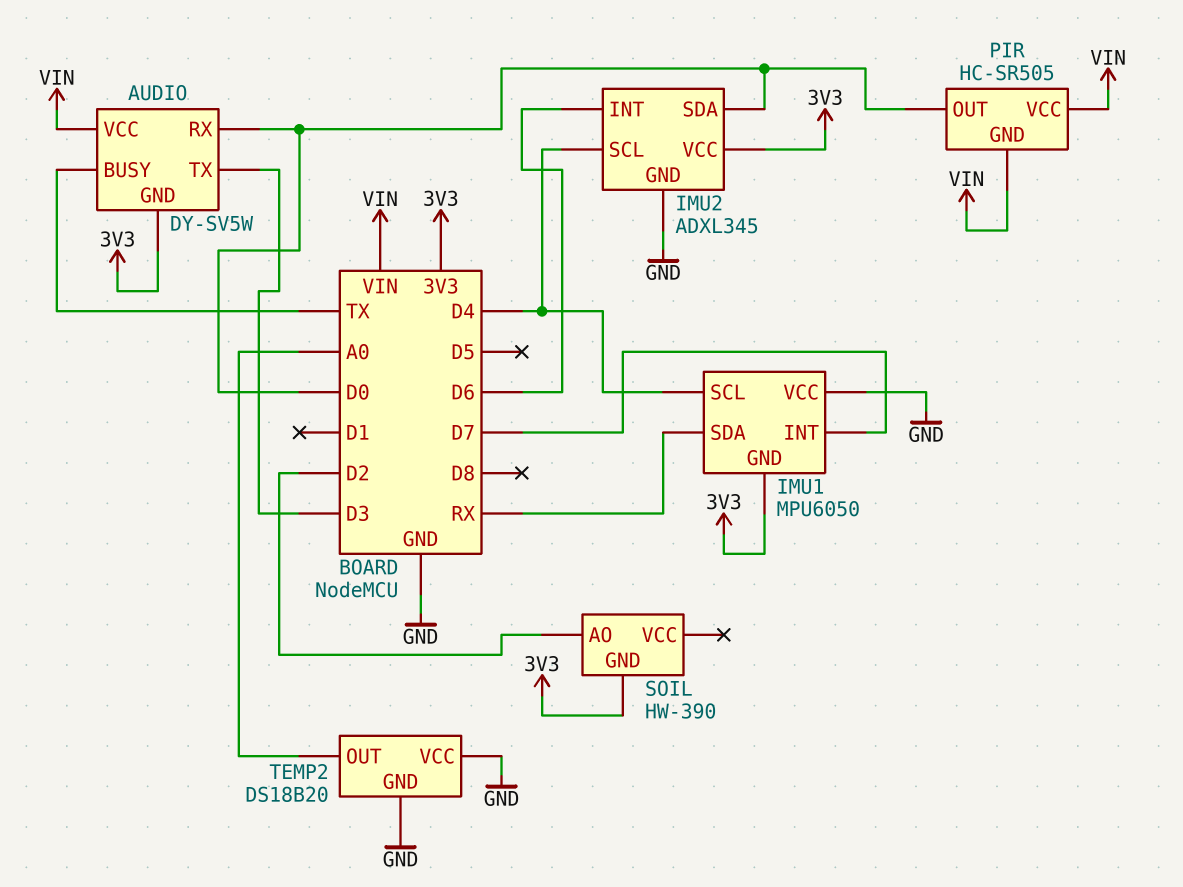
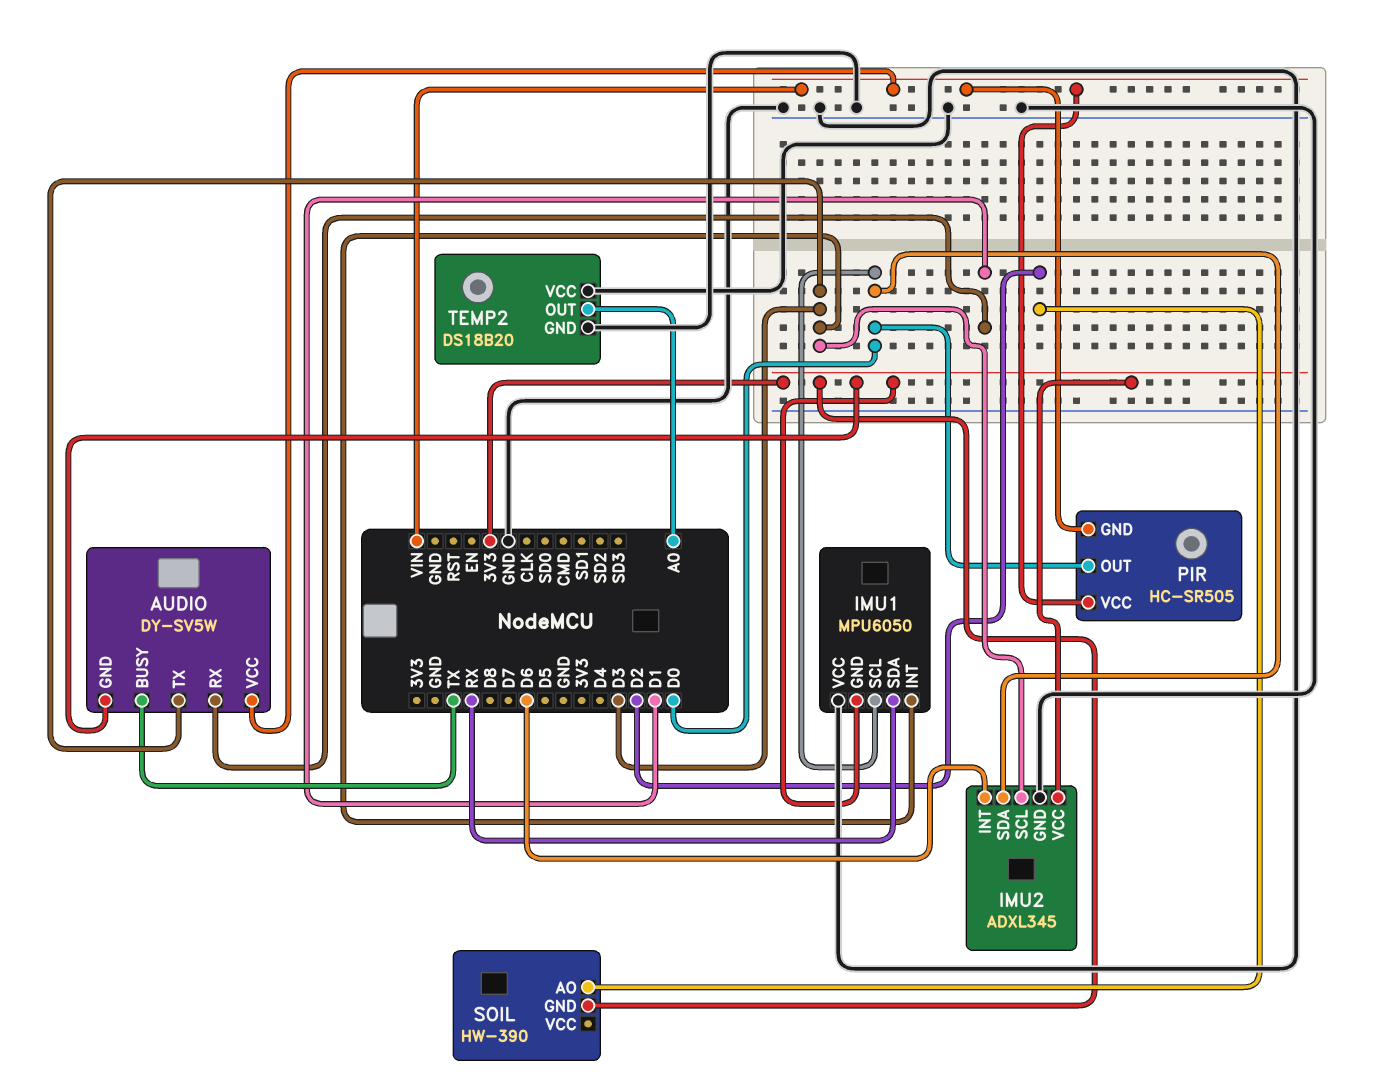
AUDIO pin RX: D0 -> D1
IMU1 pin INT: D7 -> D3
IMU1 pin SCL: D4 -> D0
IMU2 pin SCL: D4 -> D3

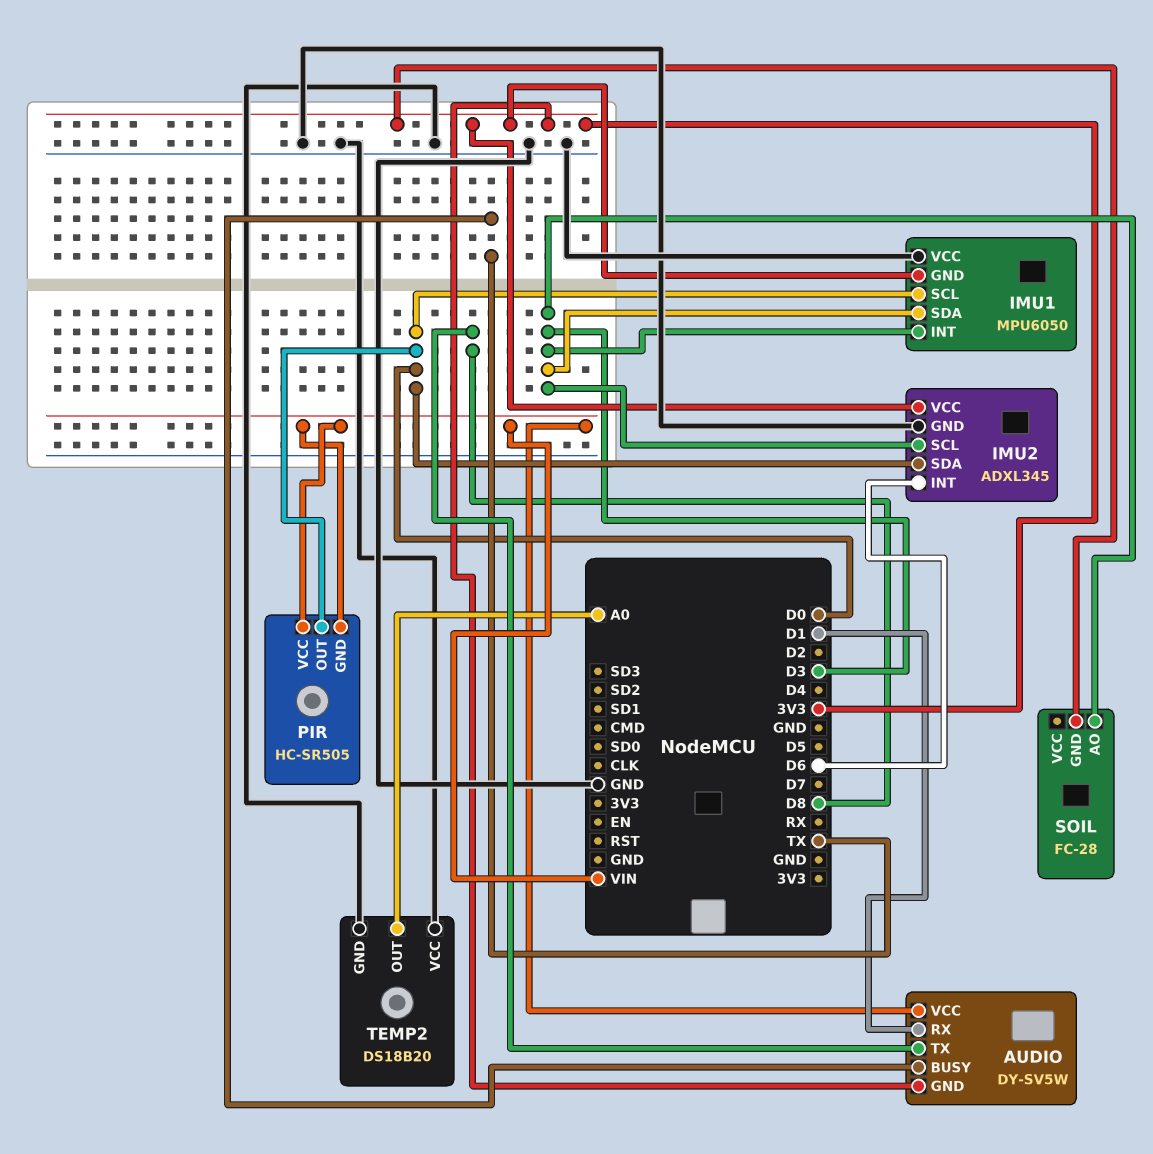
AUDIO pin TX: D3 -> D8
IMU1 pin SDA: RX -> D3
SOIL: HW-390 -> FC-28
SOIL pin AO: D2 -> D3

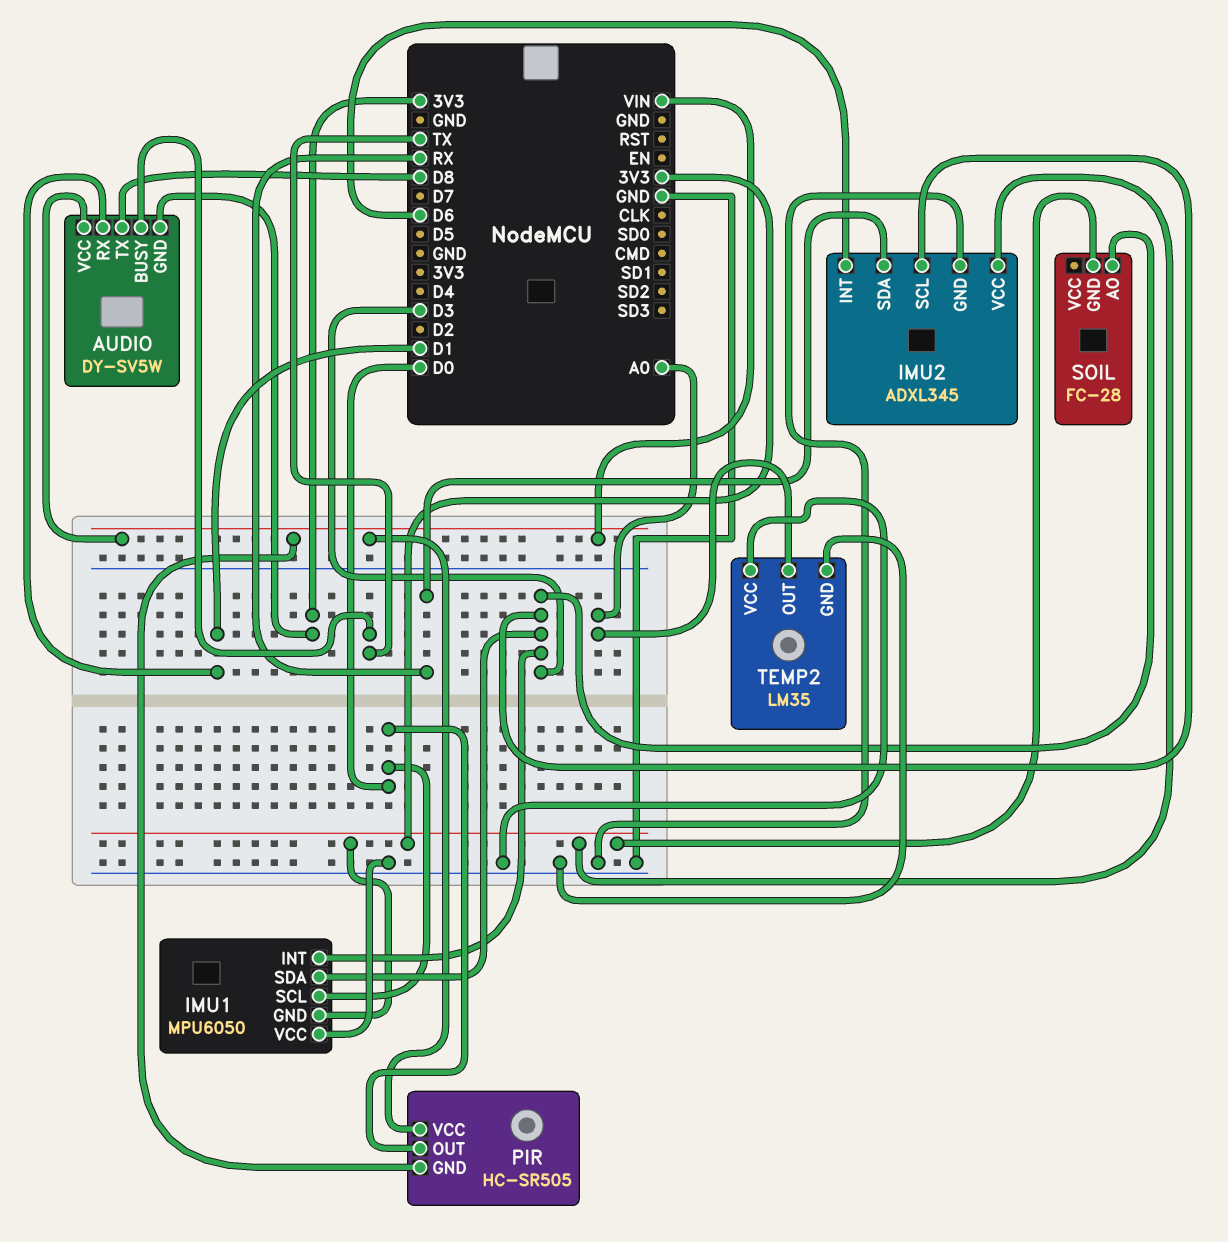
IMU2 pin SDA: D0 -> RX
TEMP2: DS18B20 -> LM35

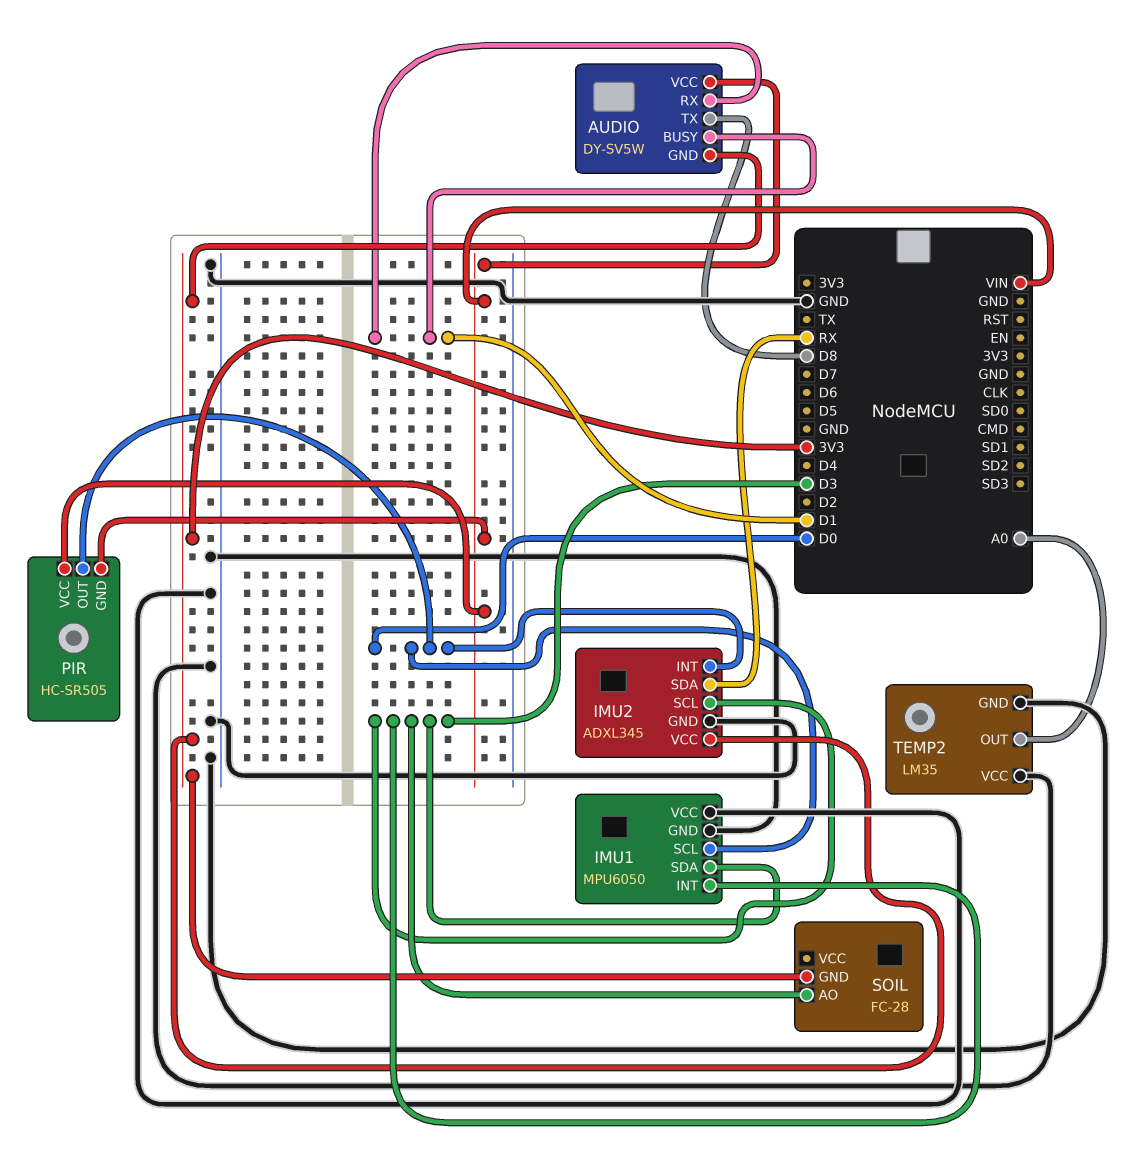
AUDIO pin BUSY: TX -> D1
IMU1 pin GND: 3V3 -> GND
IMU2 pin INT: D6 -> D0

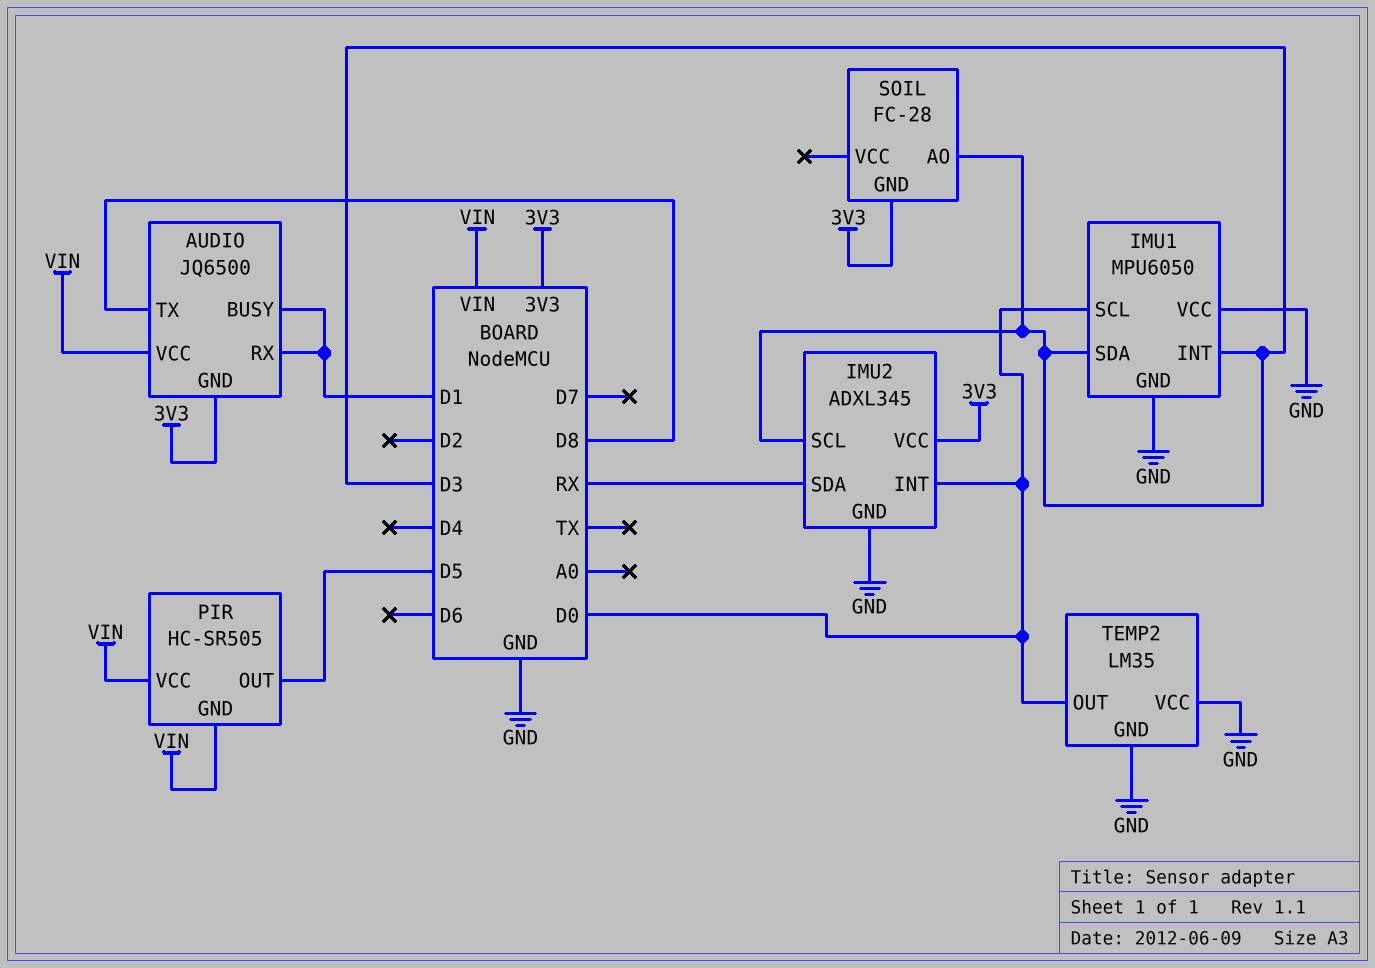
AUDIO: DY-SV5W -> JQ6500
PIR pin OUT: D0 -> D5
TEMP2 pin OUT: A0 -> D0

